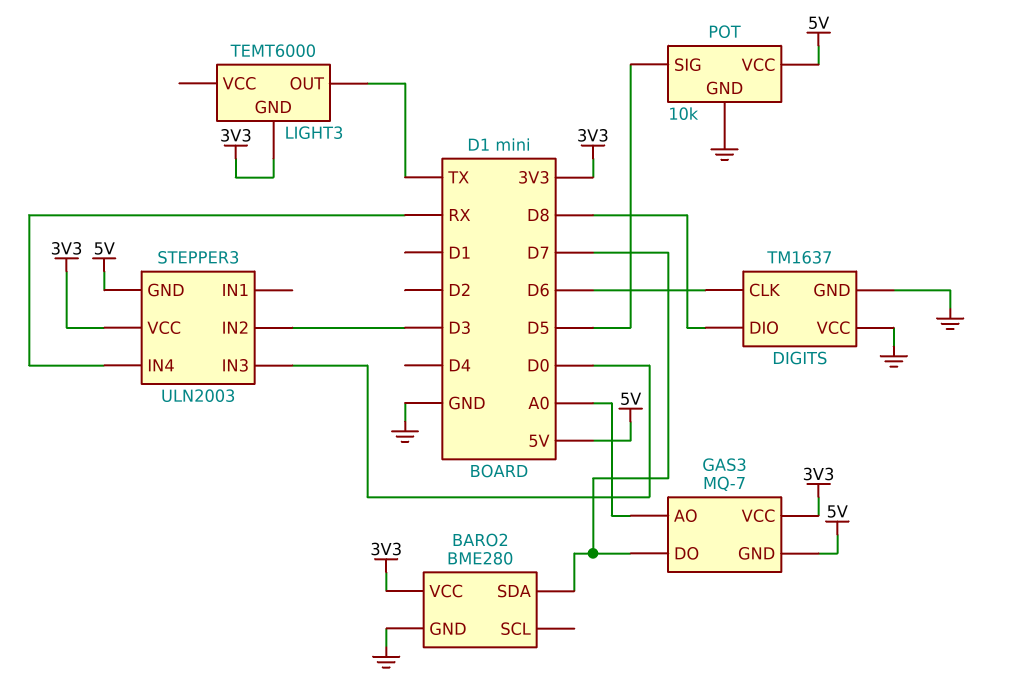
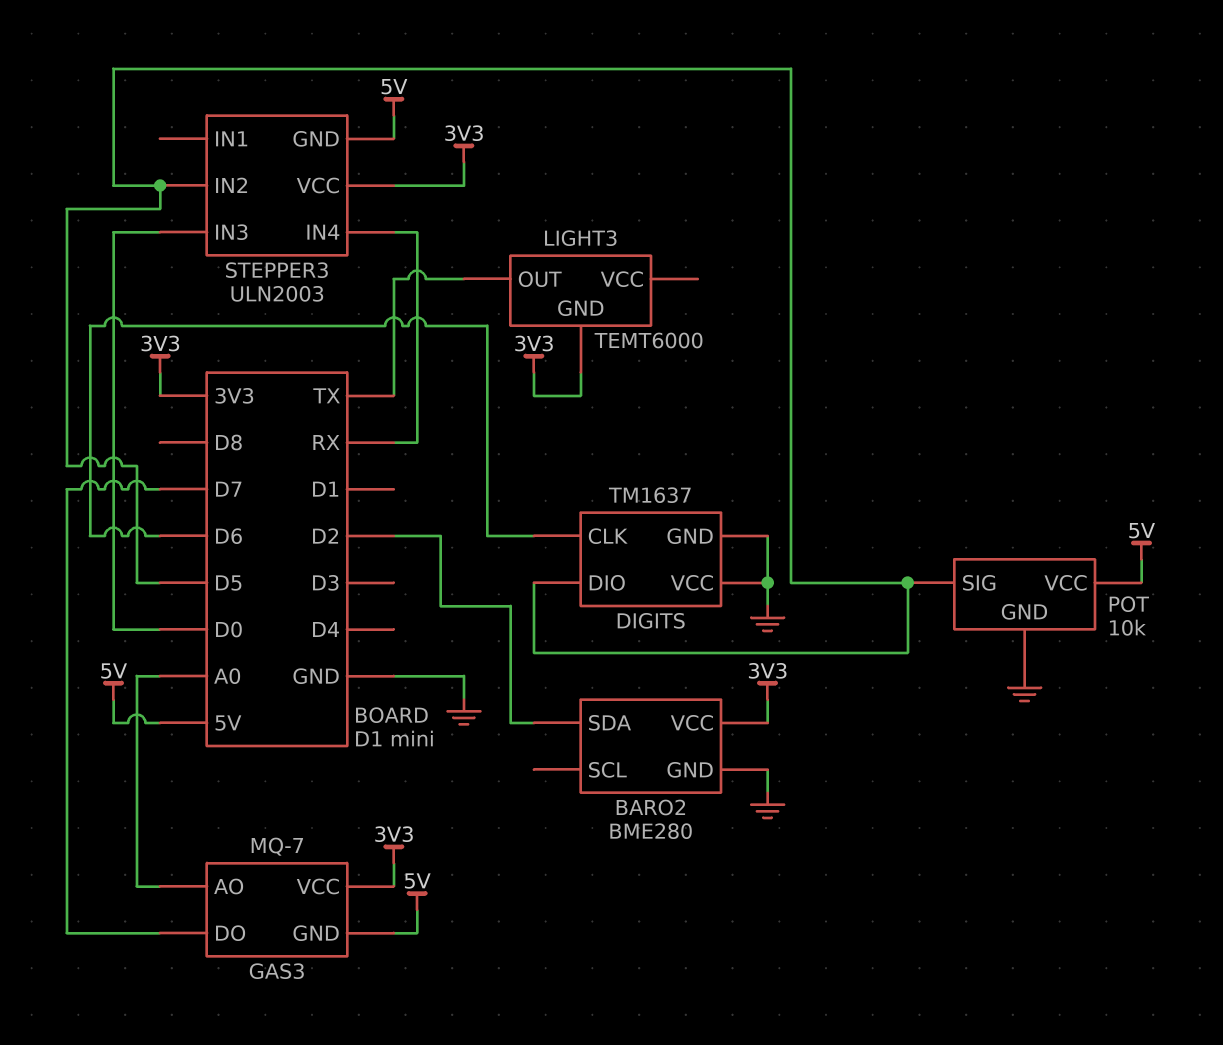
BARO2 pin SDA: D7 -> D2
DIGITS pin DIO: D8 -> D5
STEPPER3 pin IN2: D3 -> D5

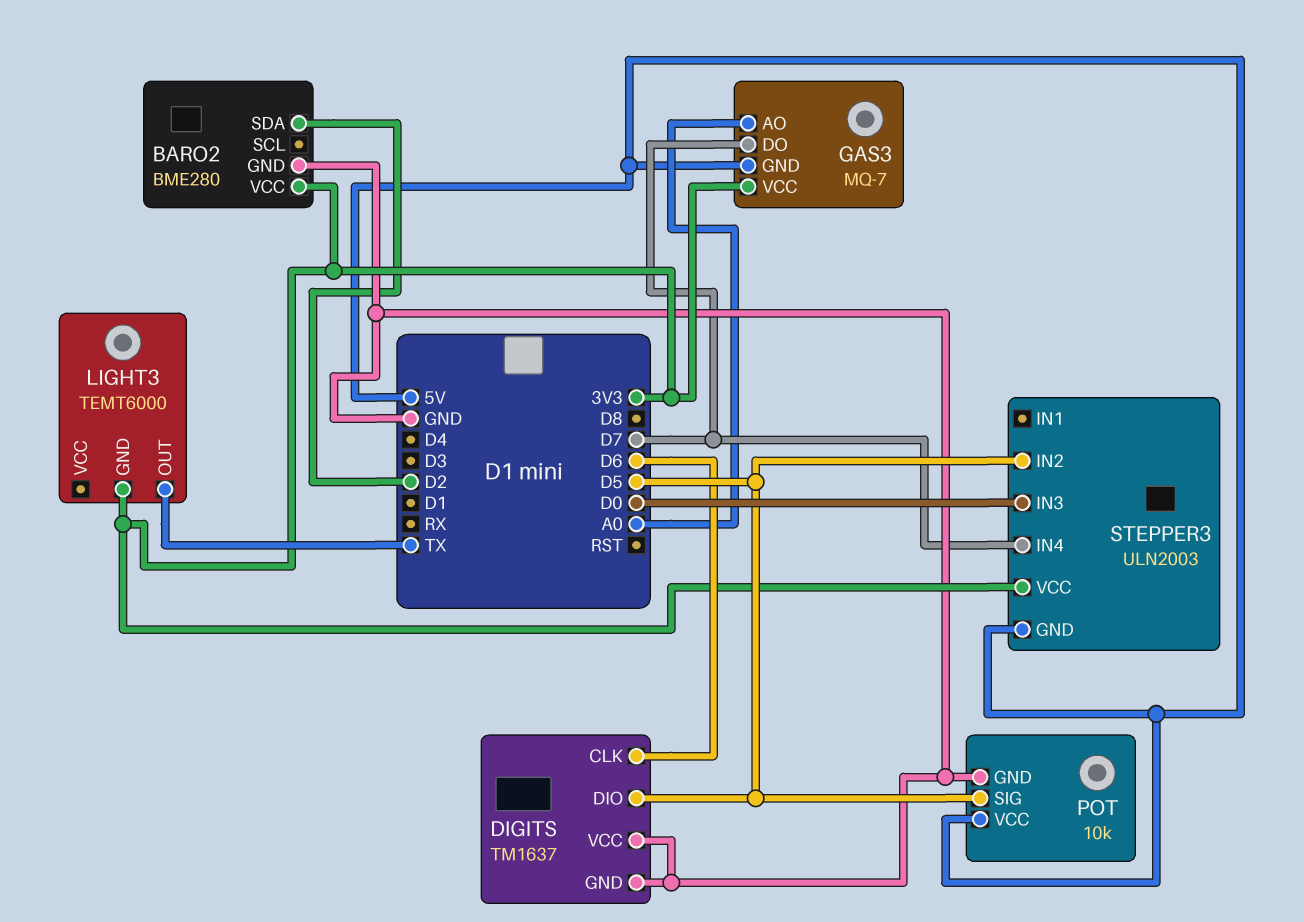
STEPPER3 pin IN4: RX -> D7

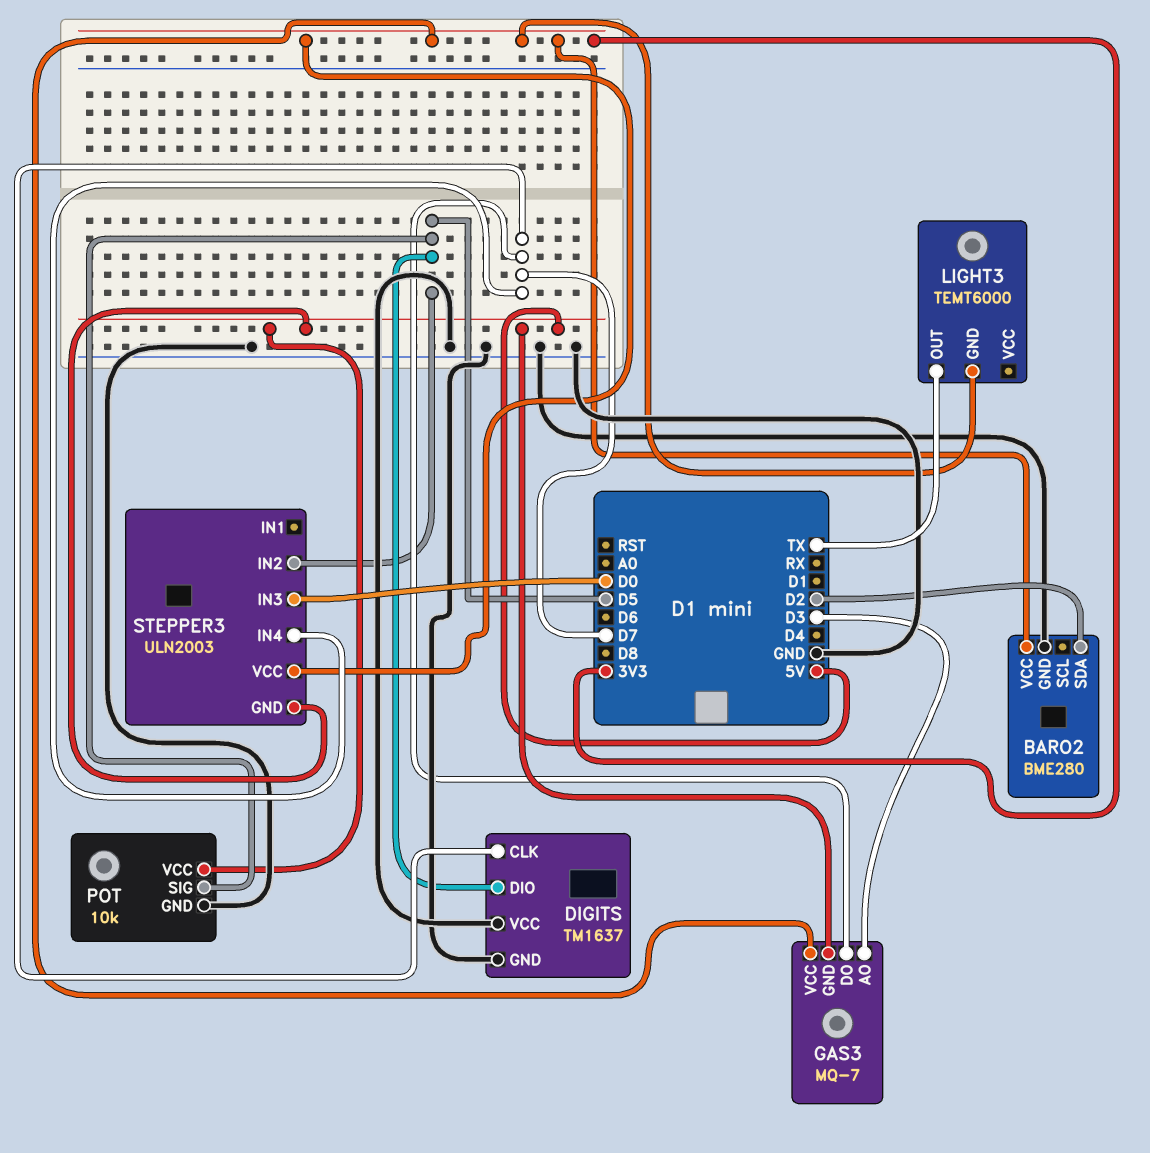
DIGITS pin CLK: D6 -> D7
GAS3 pin AO: A0 -> D3

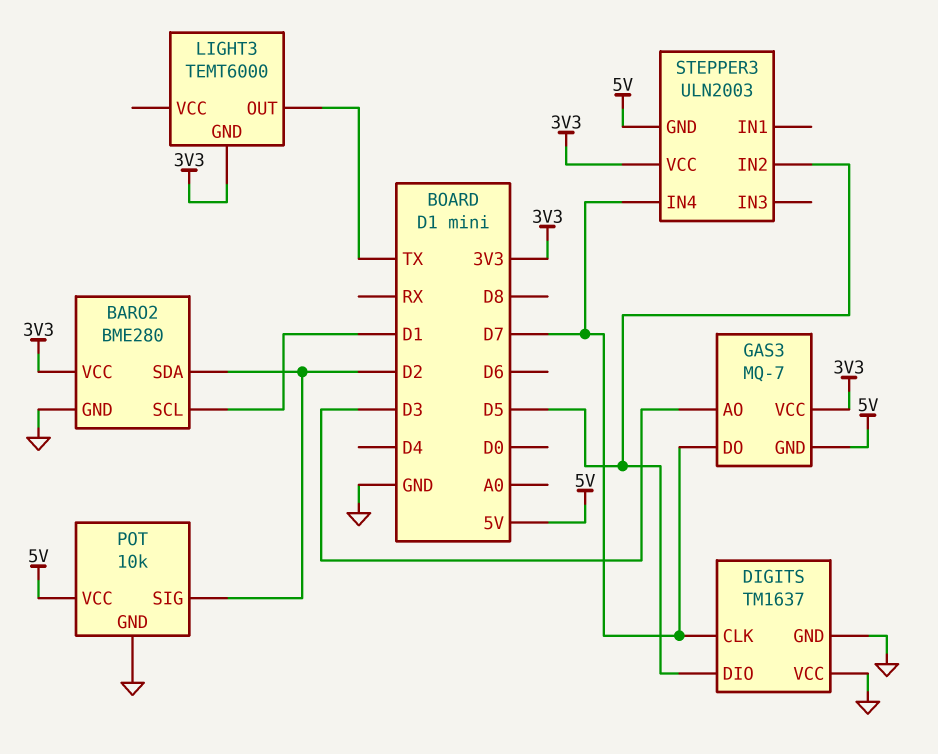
BARO2 pin SCL: none -> D1
POT pin SIG: D5 -> D2
STEPPER3 pin IN3: D0 -> none

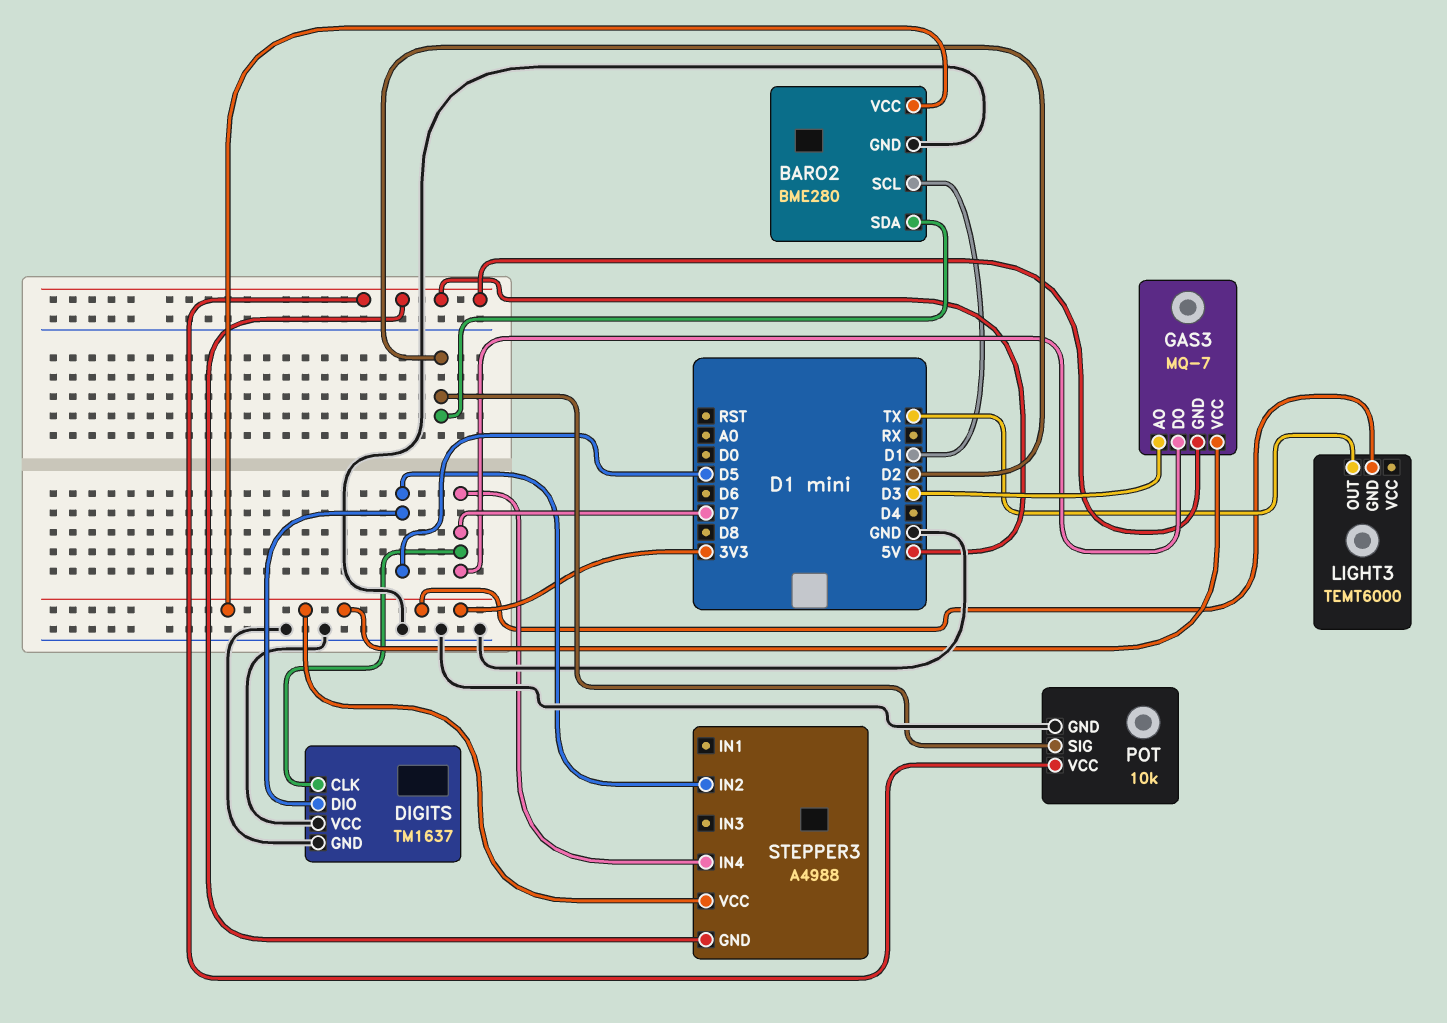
STEPPER3: ULN2003 -> A4988

